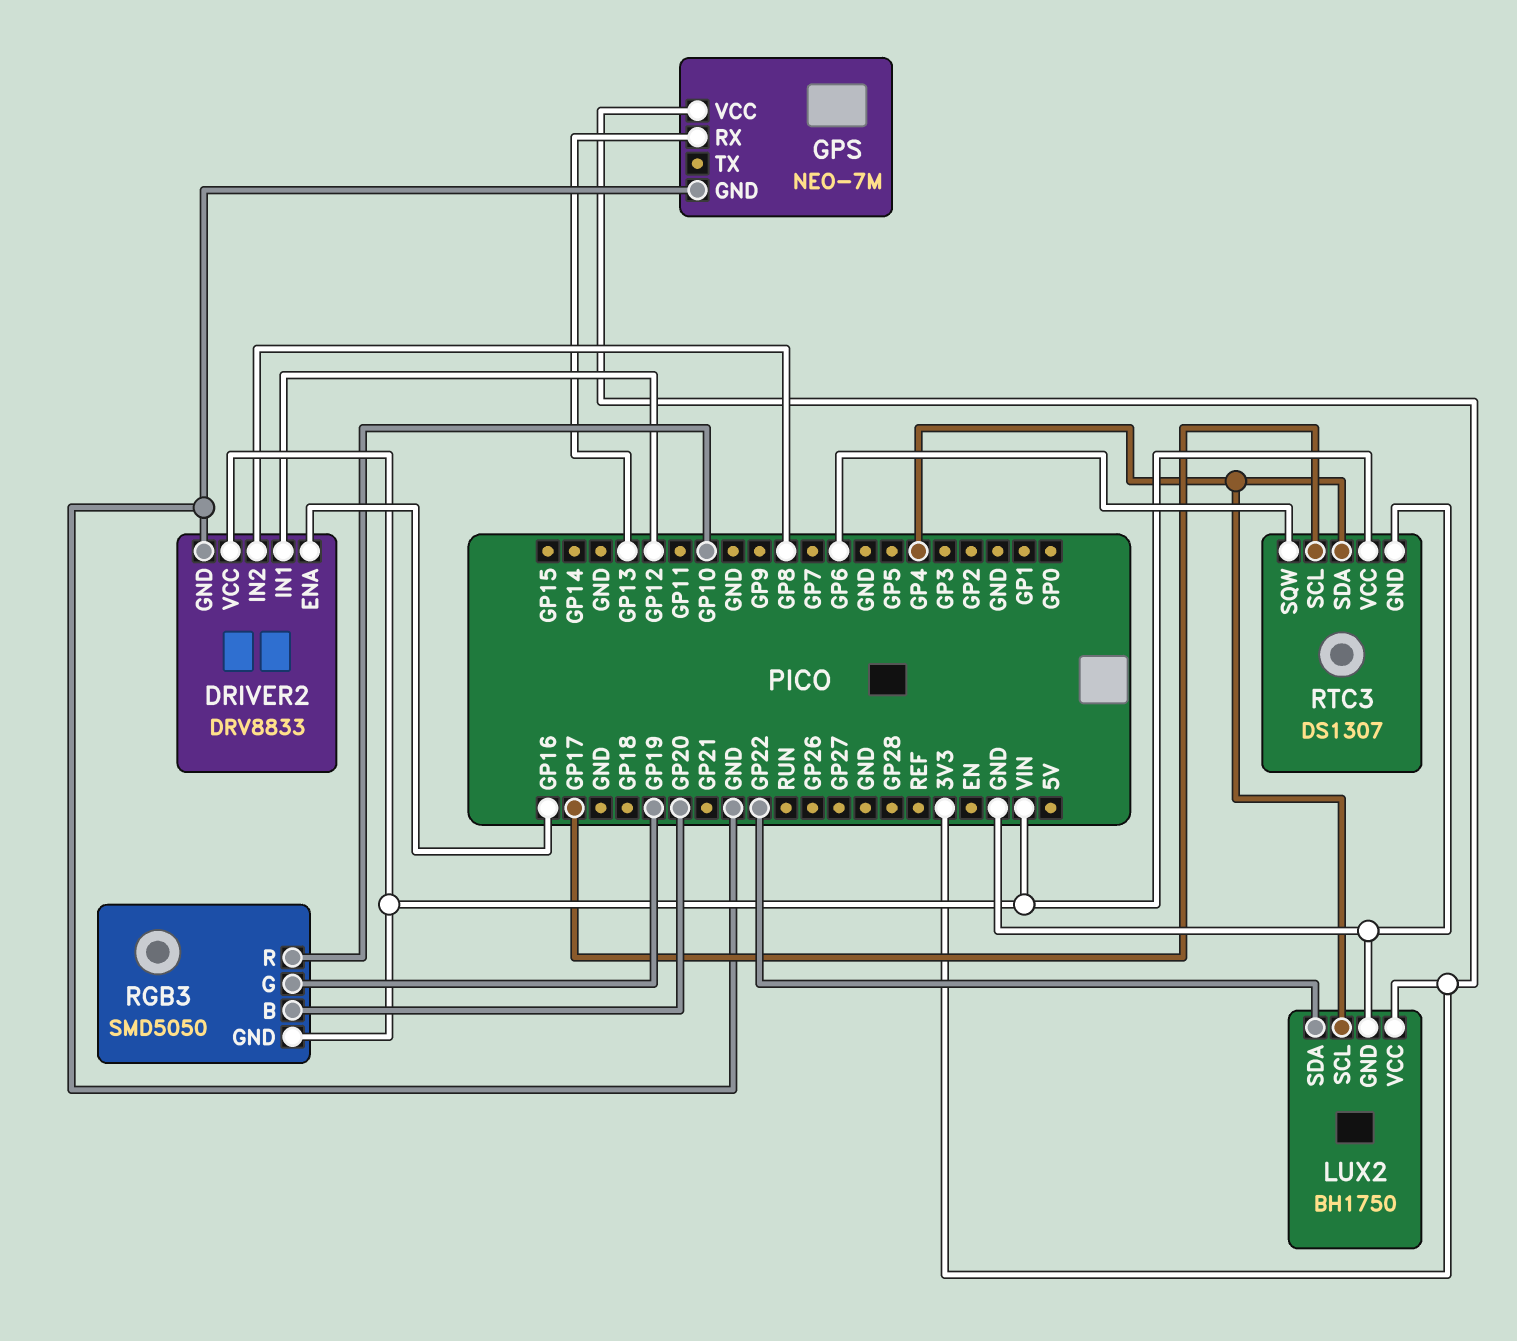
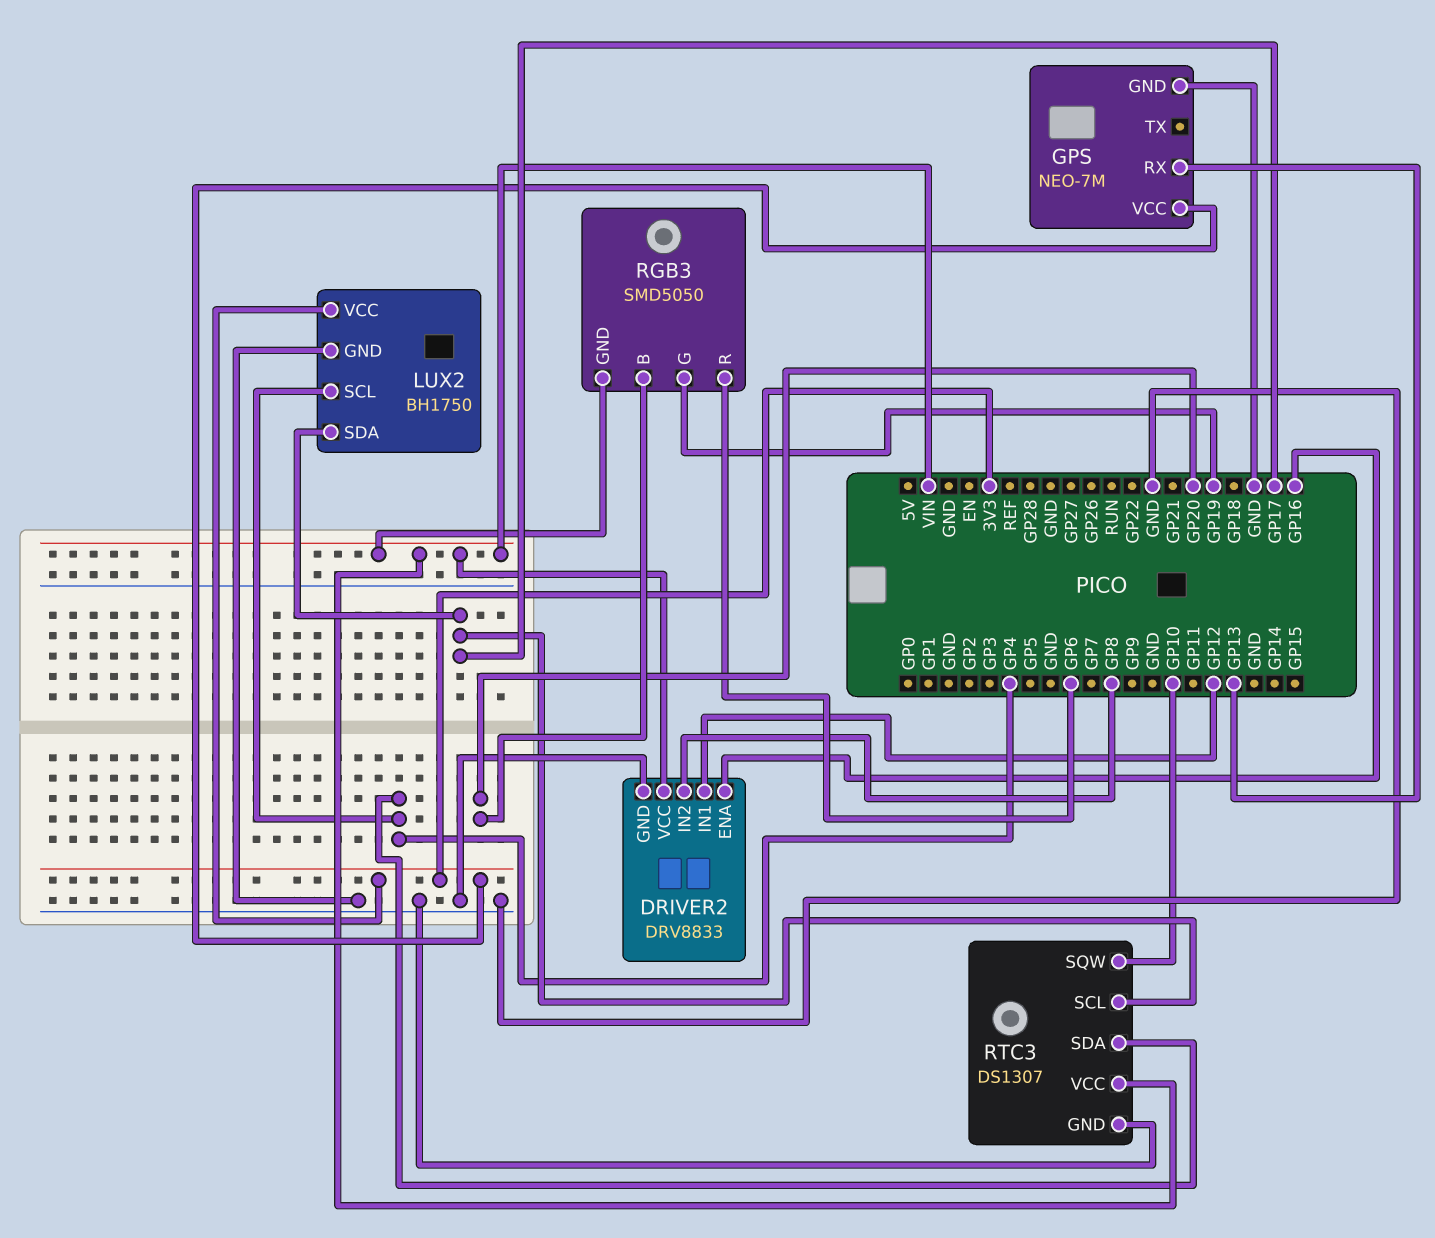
LUX2 pin SDA: GP22 -> GP17
RGB3 pin R: GP10 -> GP6
RTC3 pin SQW: GP6 -> GP10

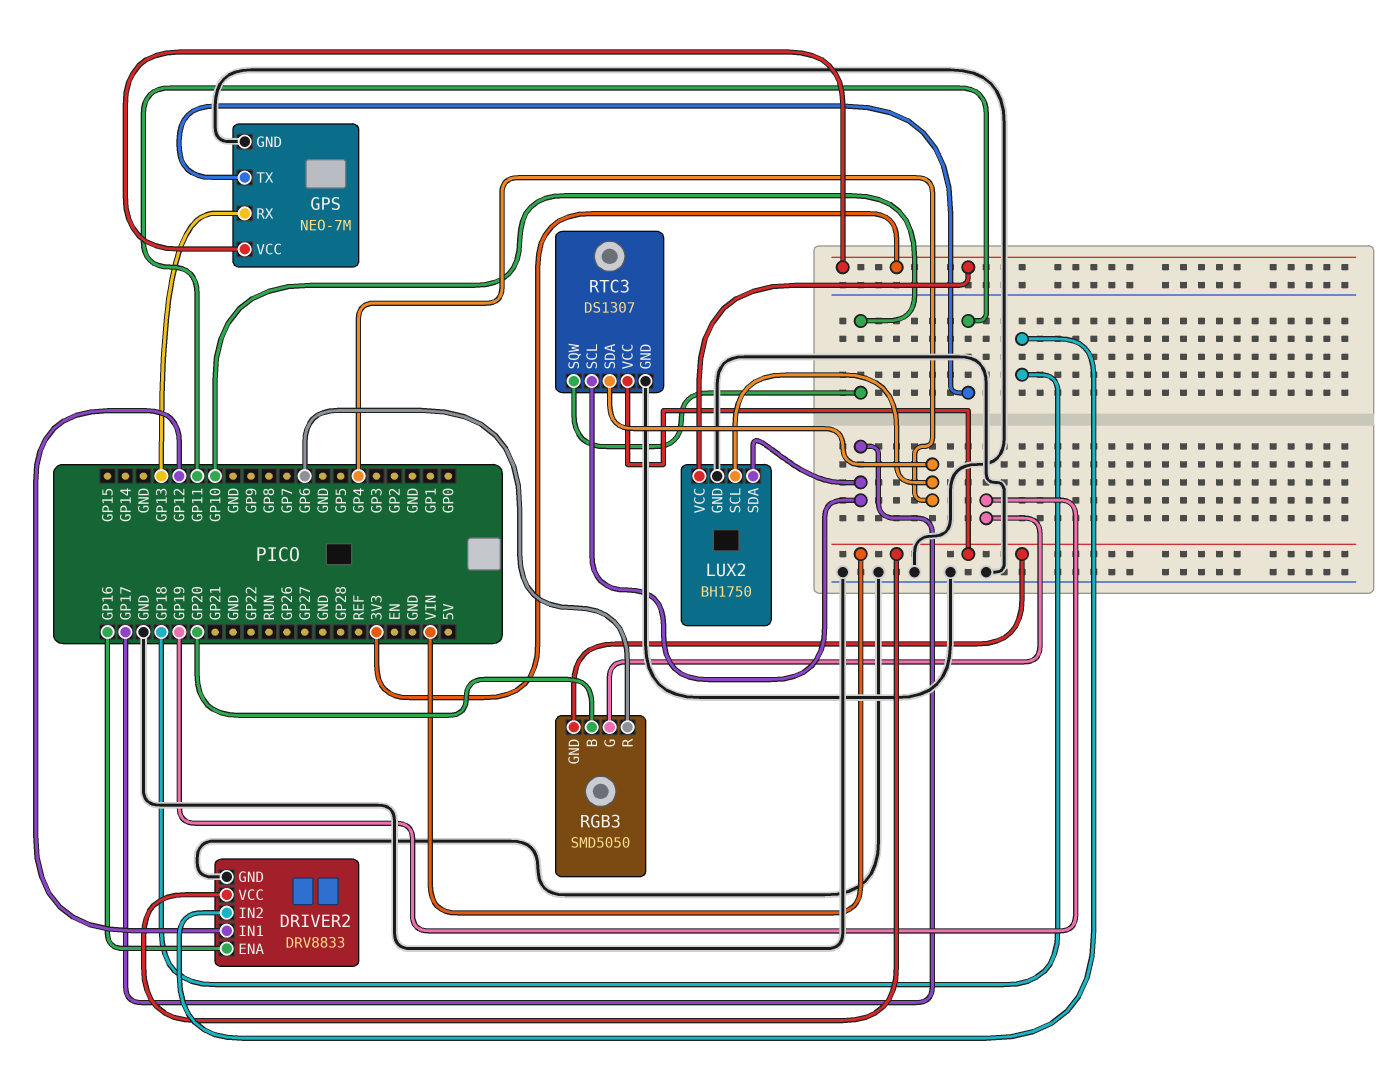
DRIVER2 pin IN2: GP8 -> GP18
GPS pin TX: none -> GP11

